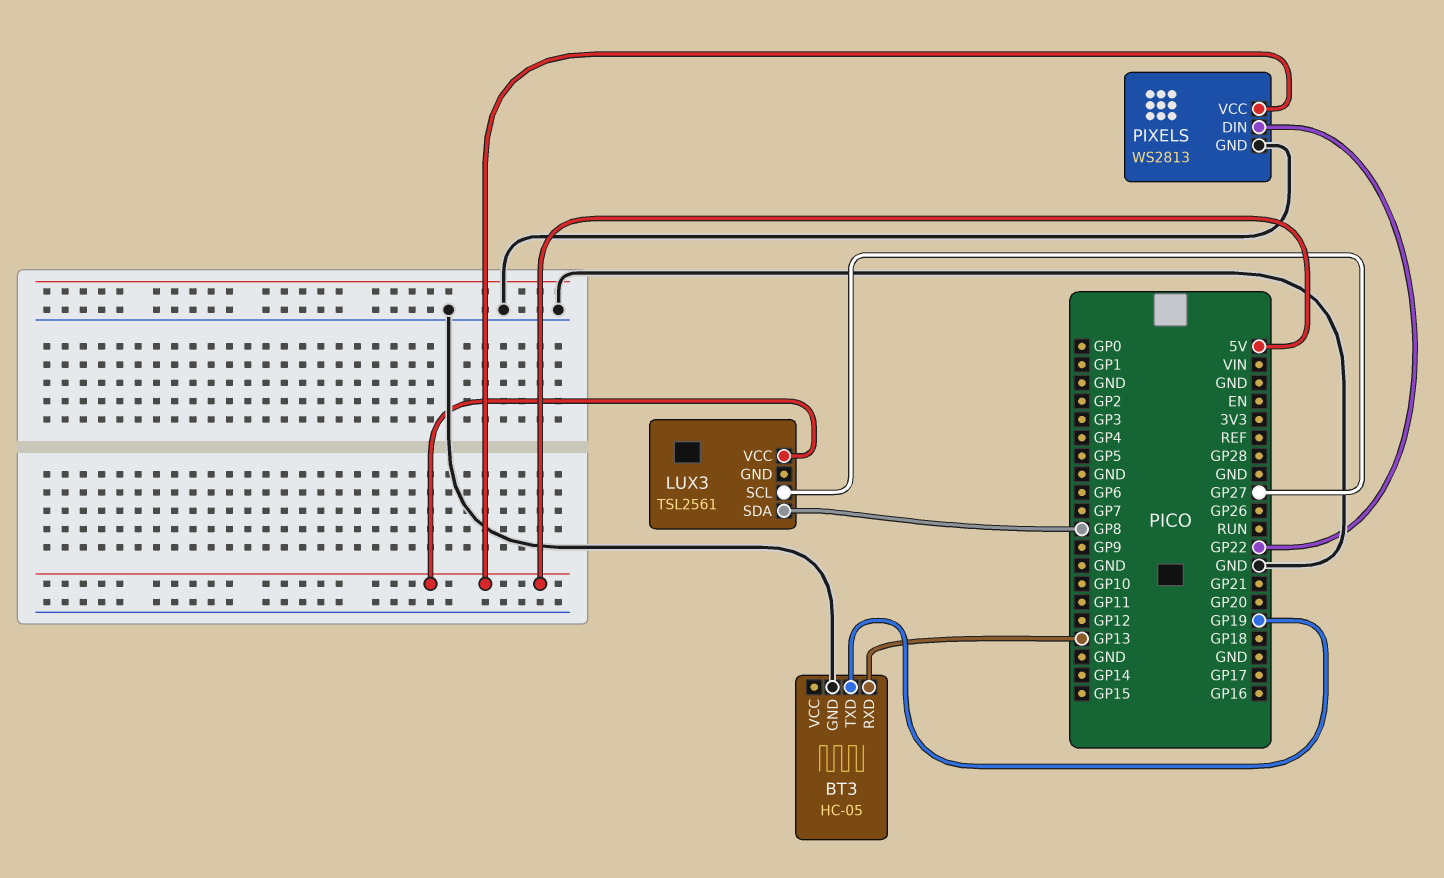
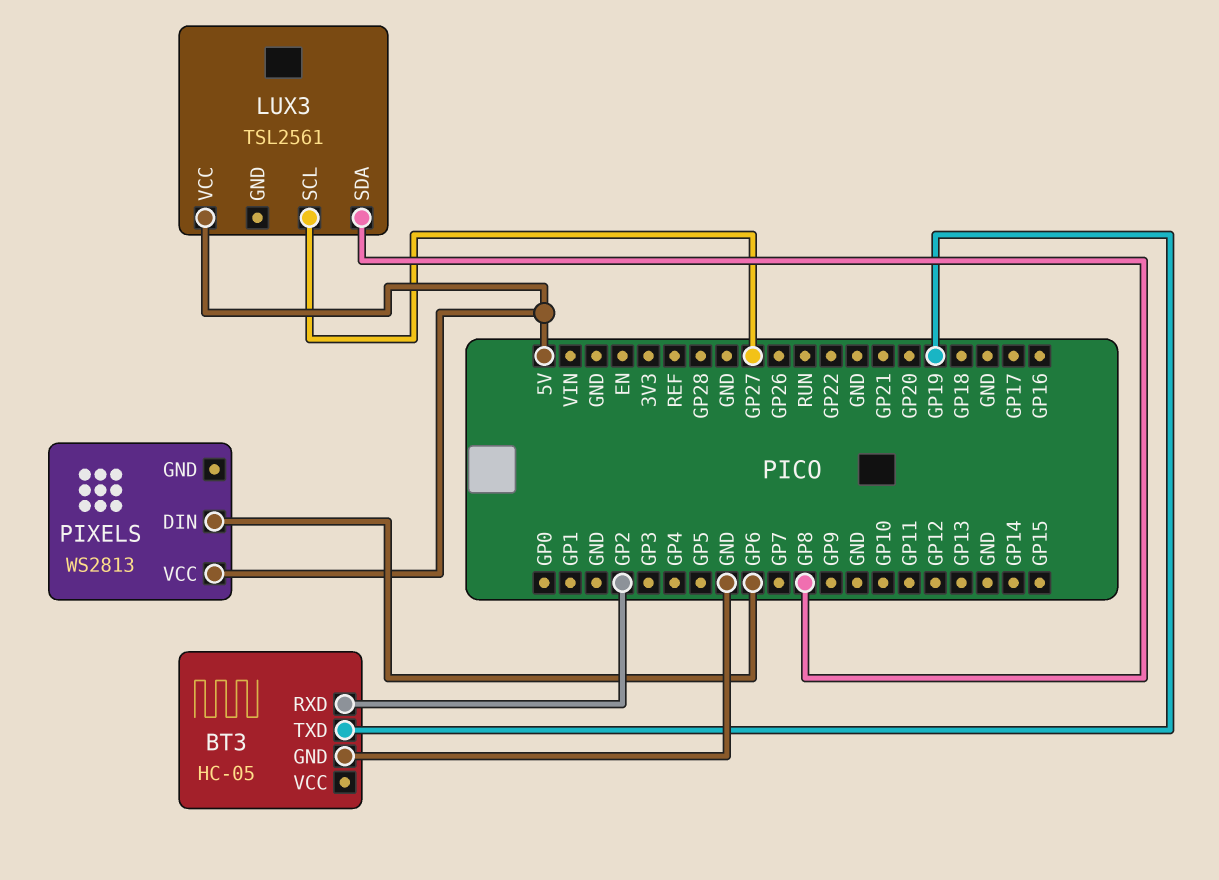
BT3 pin RXD: GP13 -> GP2
PIXELS pin DIN: GP22 -> GP6
PIXELS pin GND: GND -> none

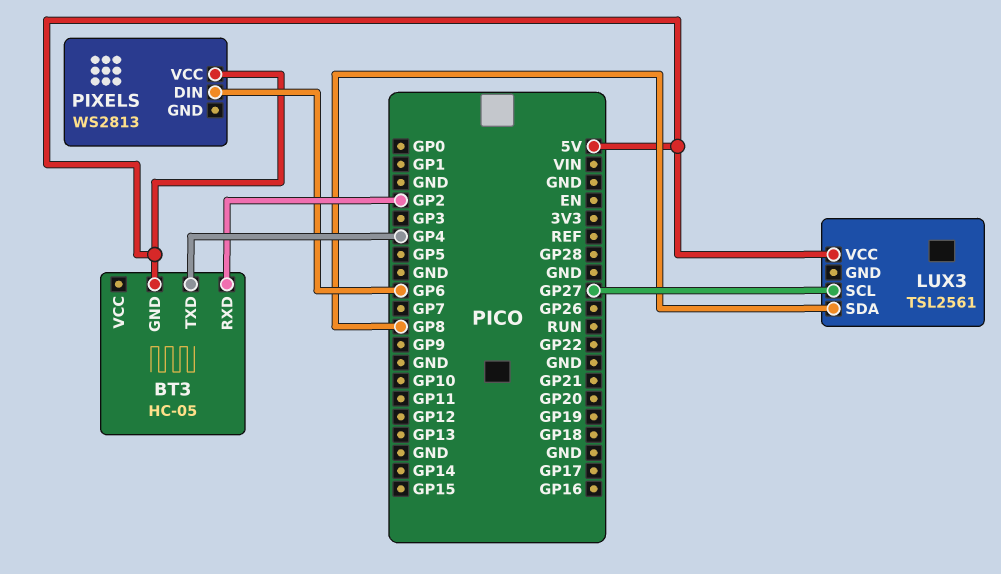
BT3 pin GND: GND -> 5V
BT3 pin TXD: GP19 -> GP4

